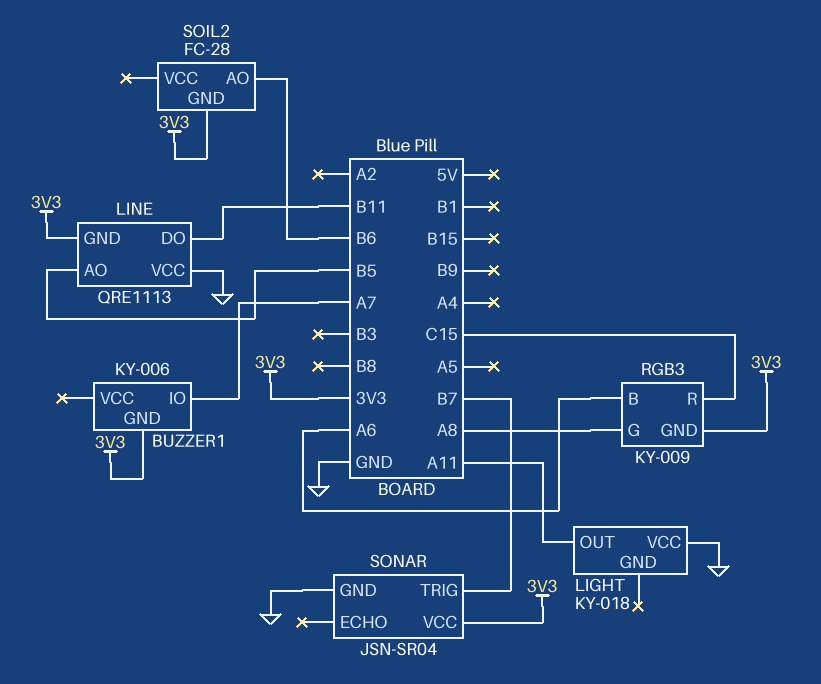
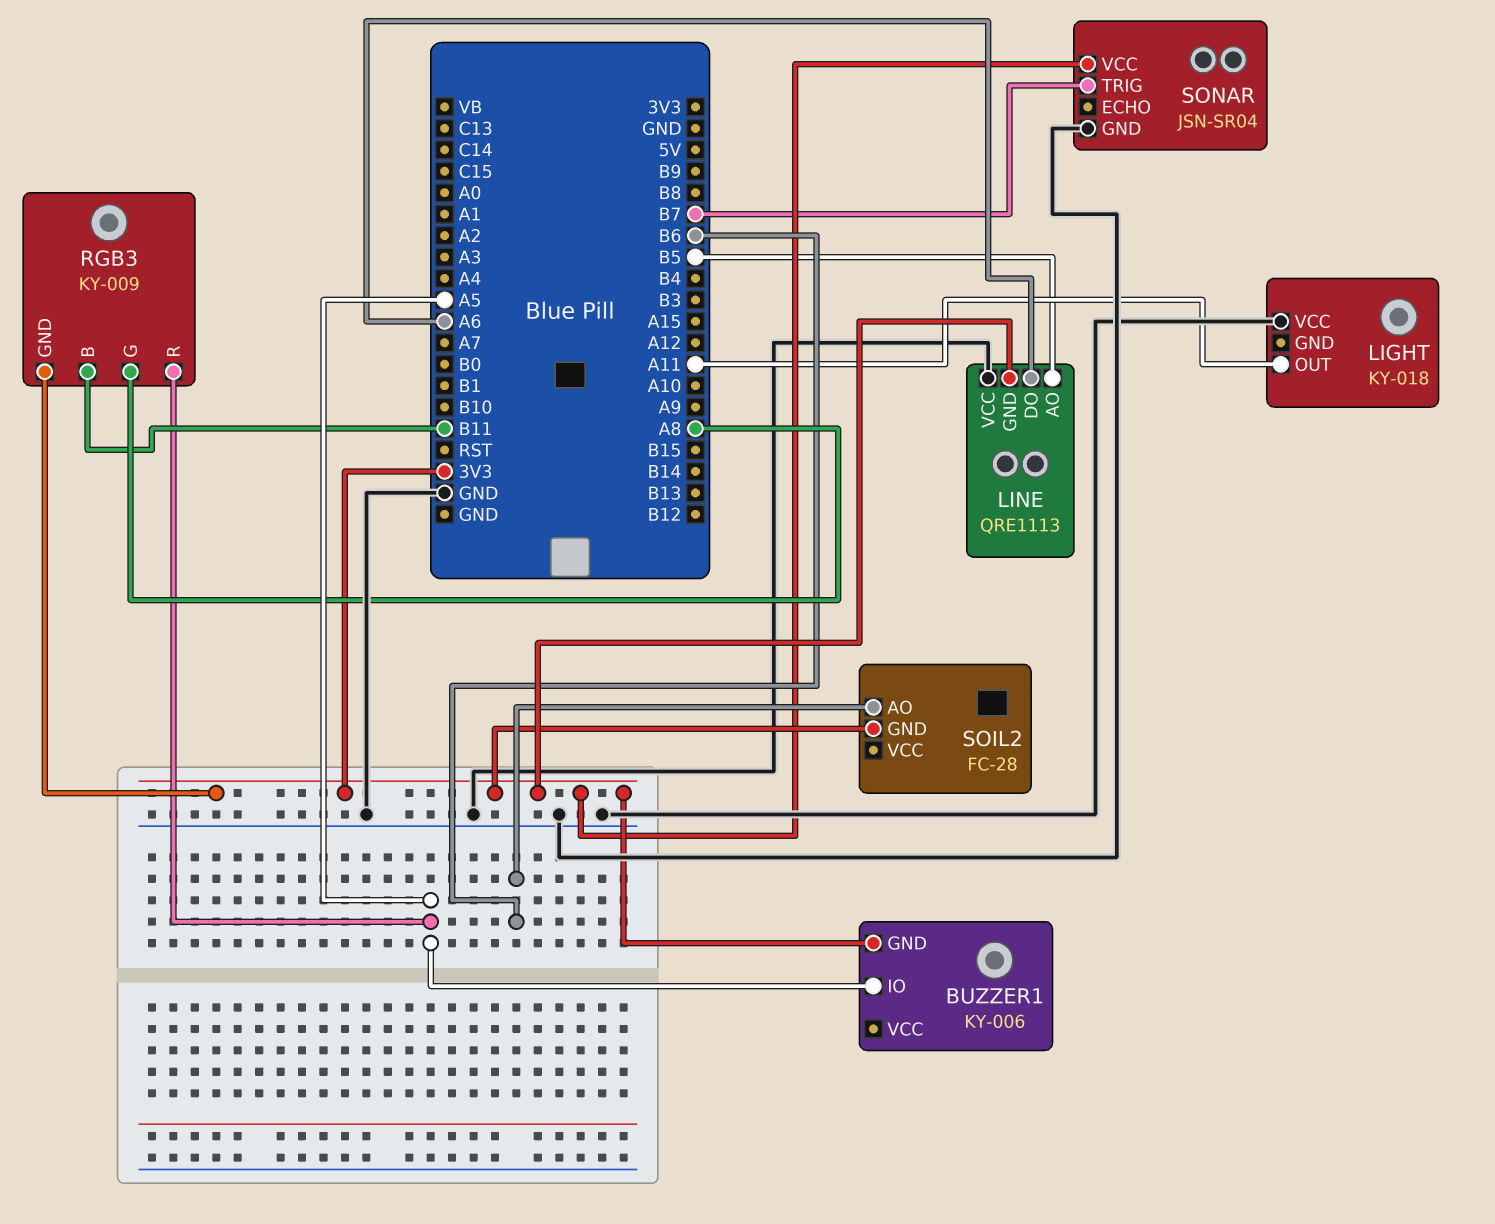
BUZZER1 pin IO: A7 -> A5
LINE pin DO: B11 -> A6
RGB3 pin B: A6 -> B11
RGB3 pin R: C15 -> A5

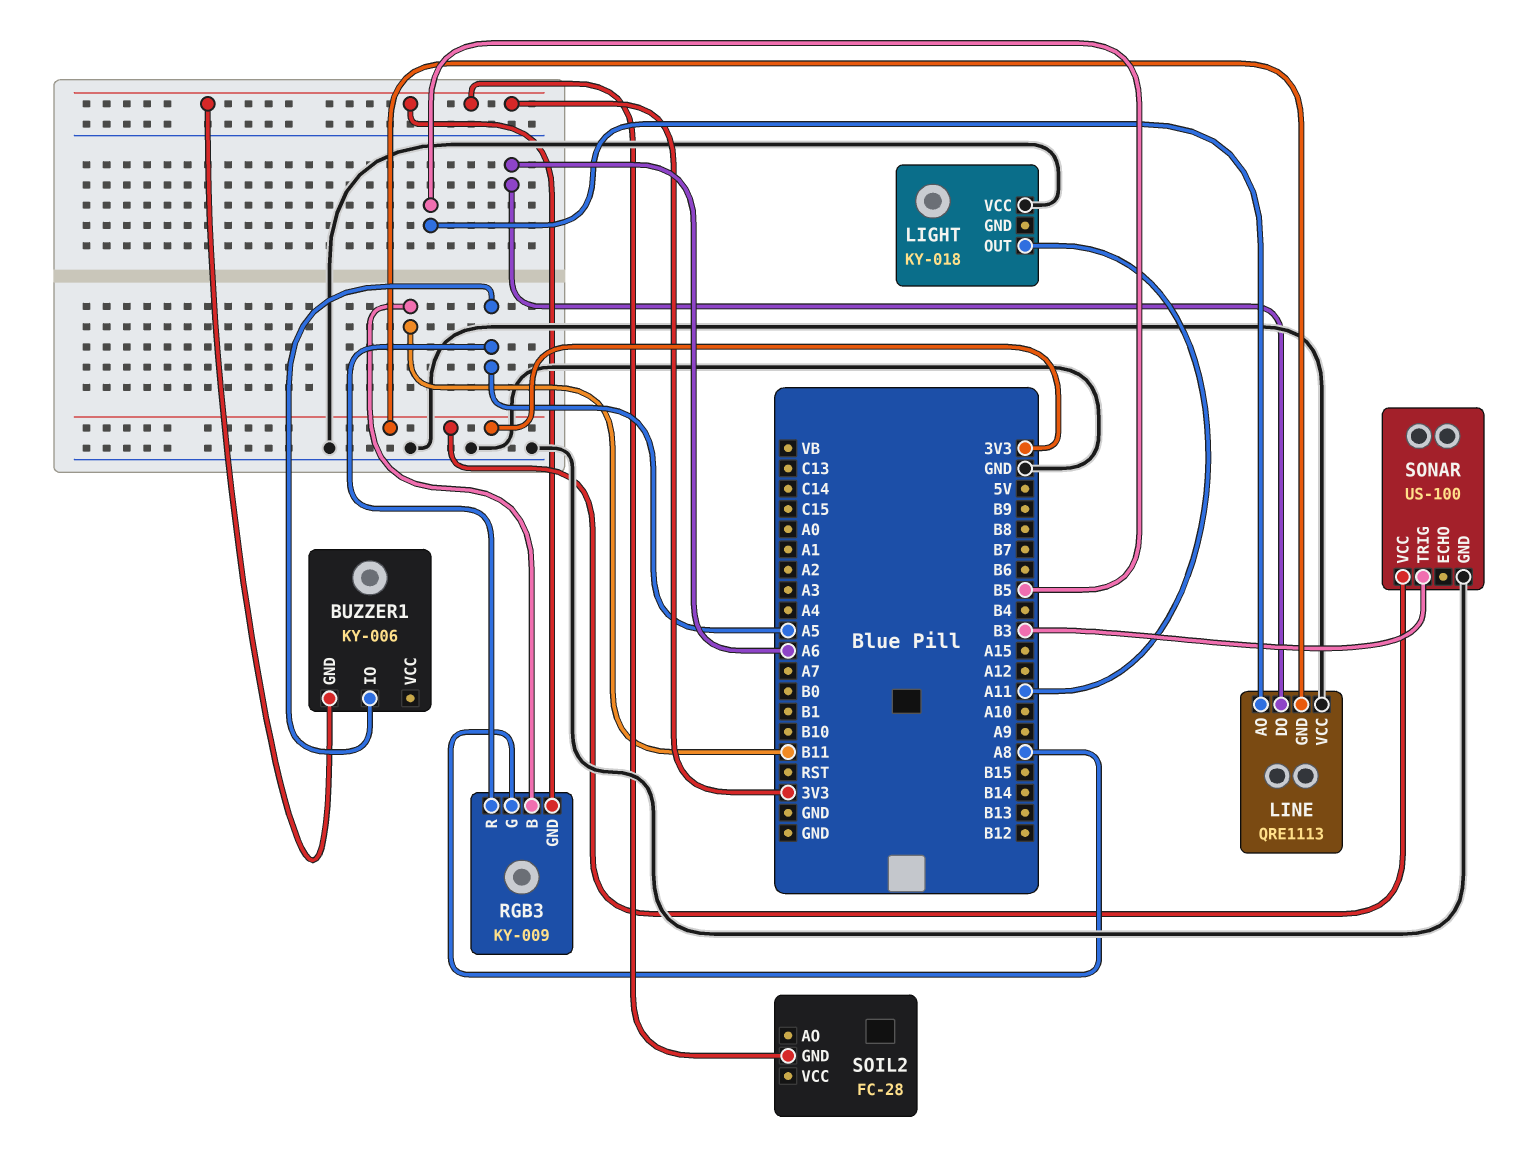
SOIL2 pin AO: B6 -> none
SONAR: JSN-SR04 -> US-100
SONAR pin TRIG: B7 -> B3

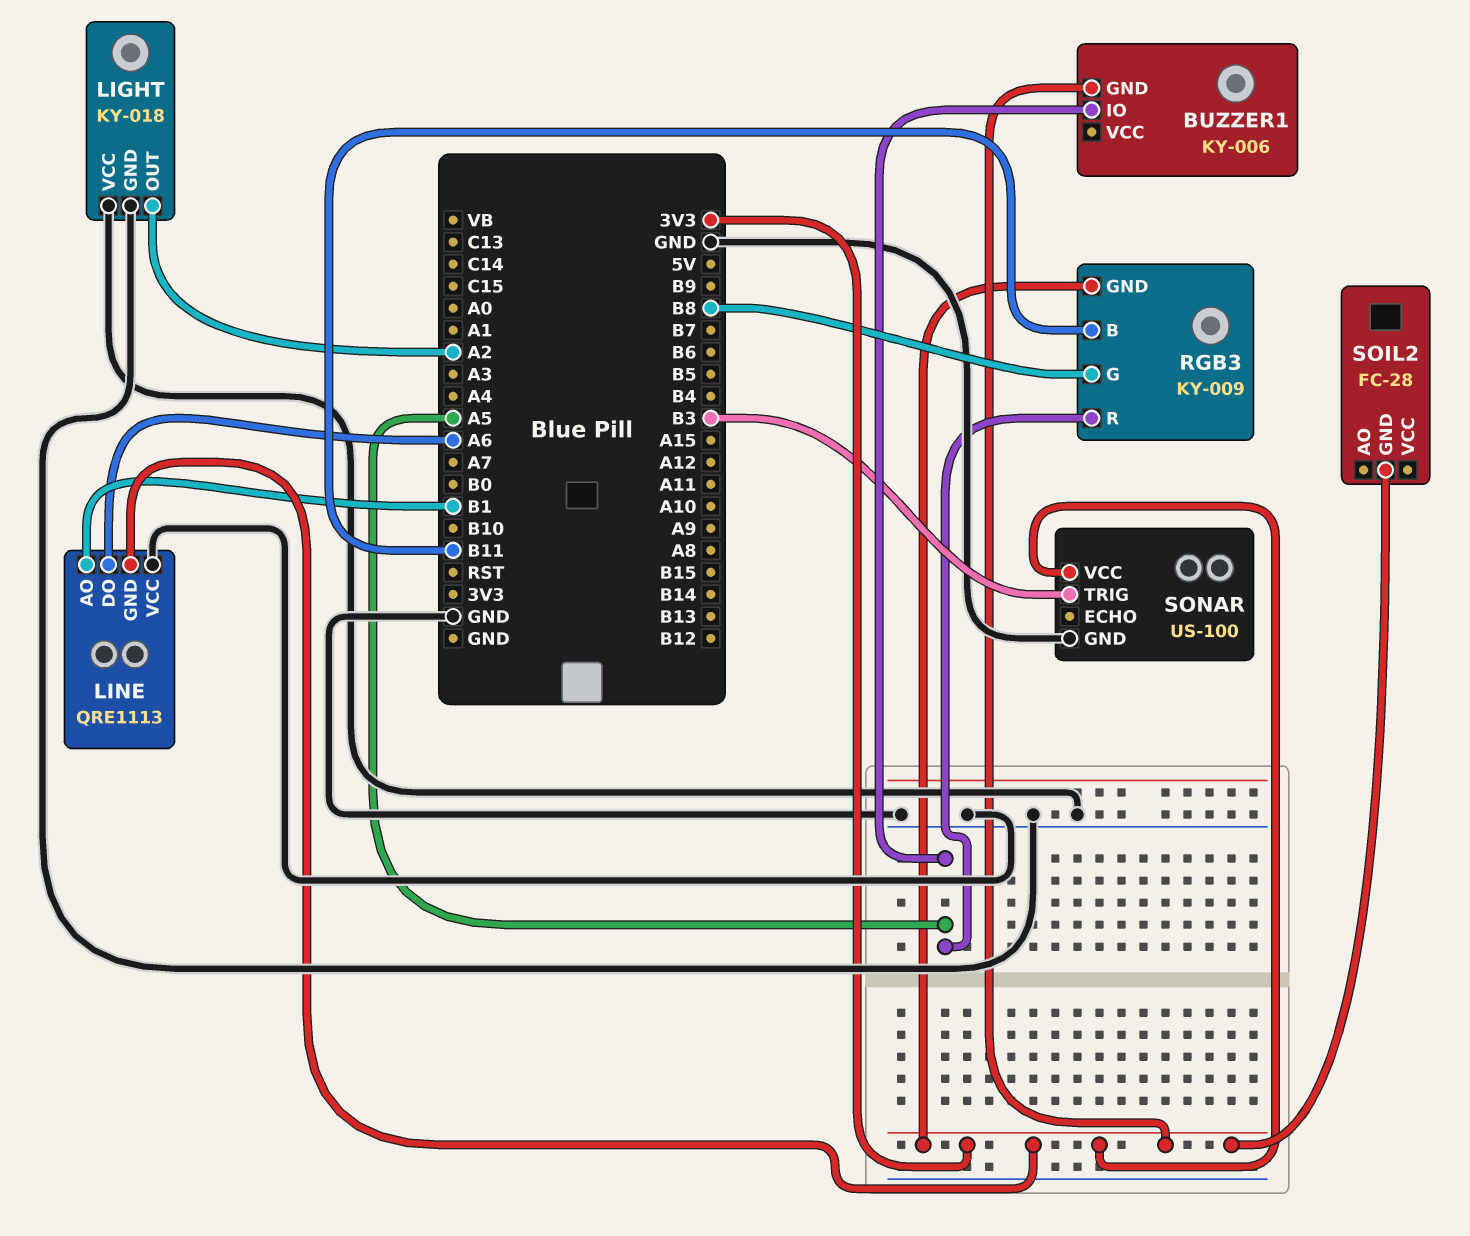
LIGHT pin GND: none -> GND
LIGHT pin OUT: A11 -> A2
LINE pin AO: B5 -> B1
RGB3 pin G: A8 -> B8

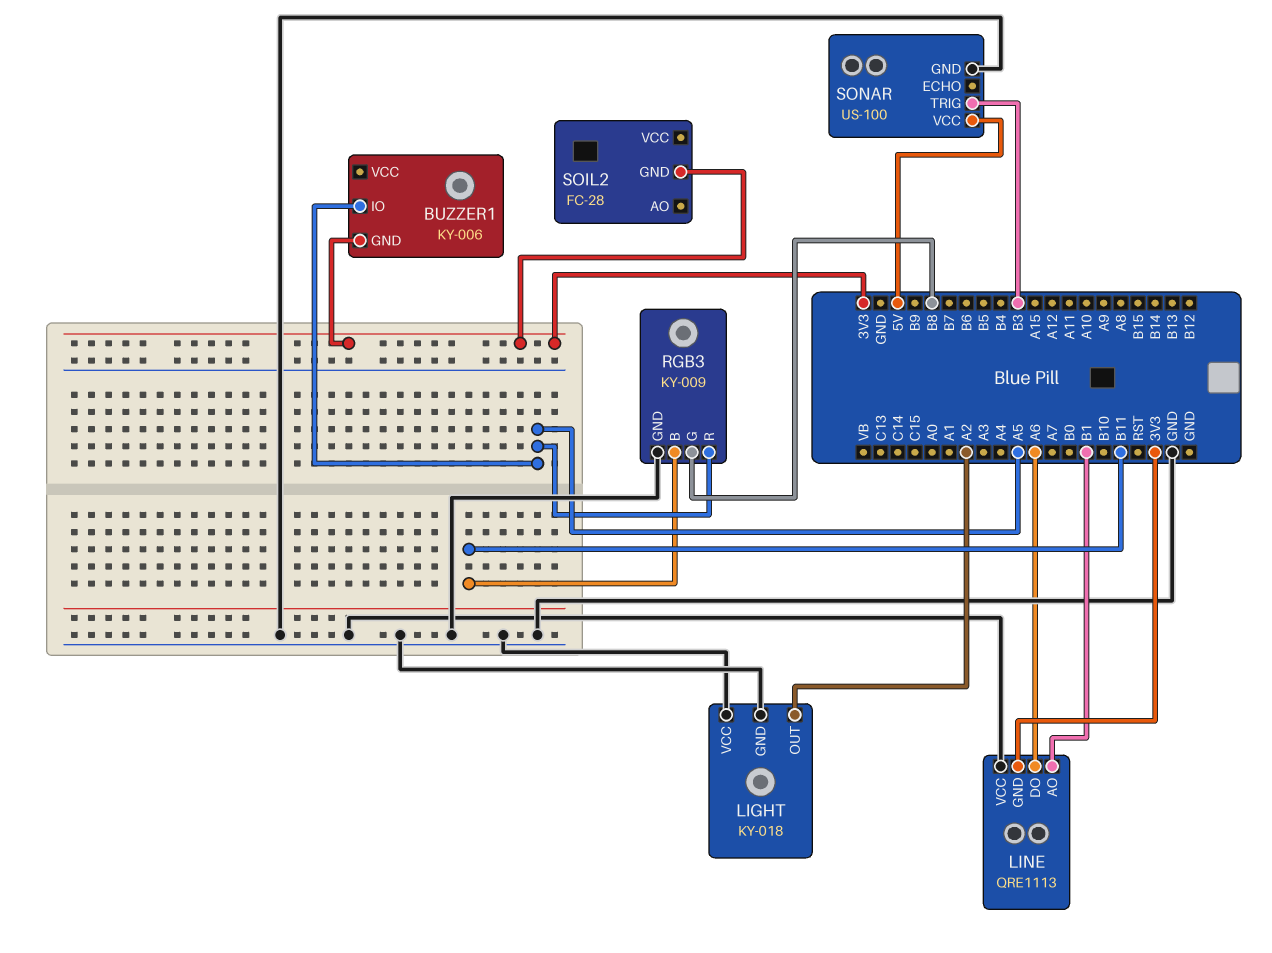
RGB3 pin GND: 3V3 -> GND
SONAR pin VCC: 3V3 -> 5V

